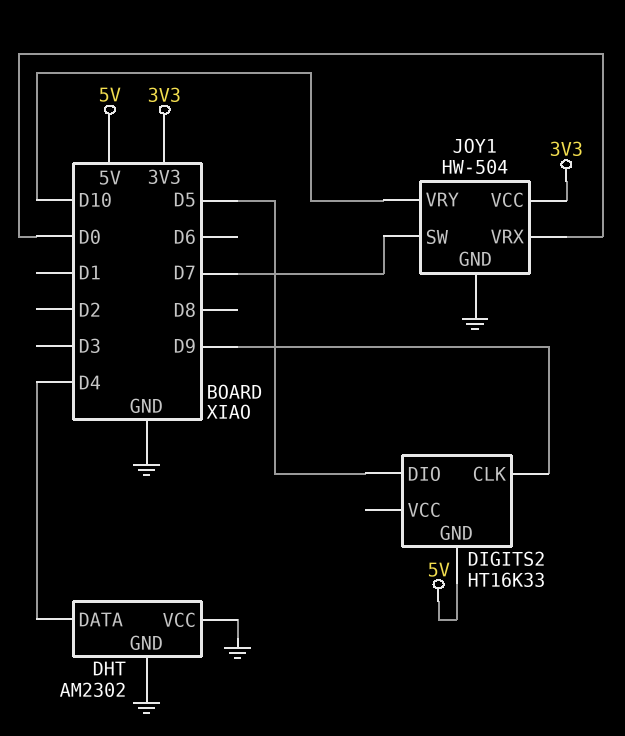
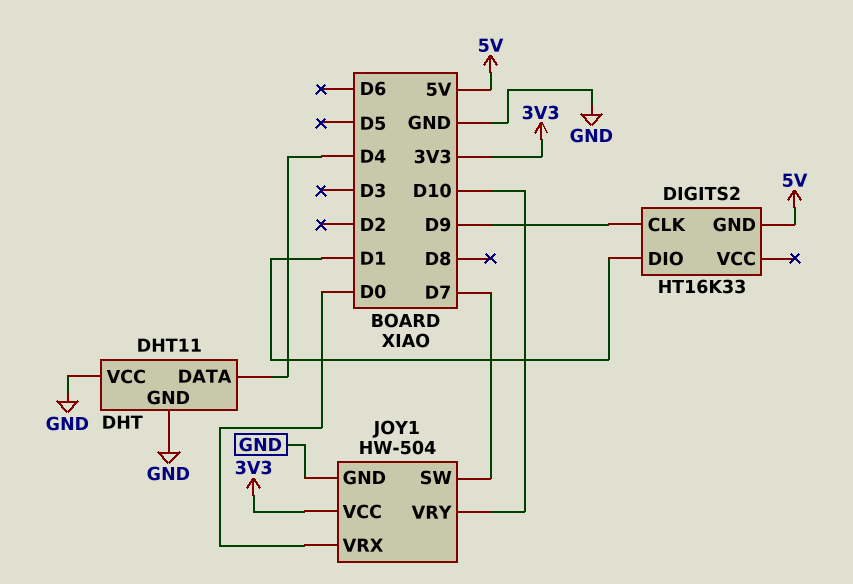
DHT: AM2302 -> DHT11
DIGITS2 pin DIO: D5 -> D1

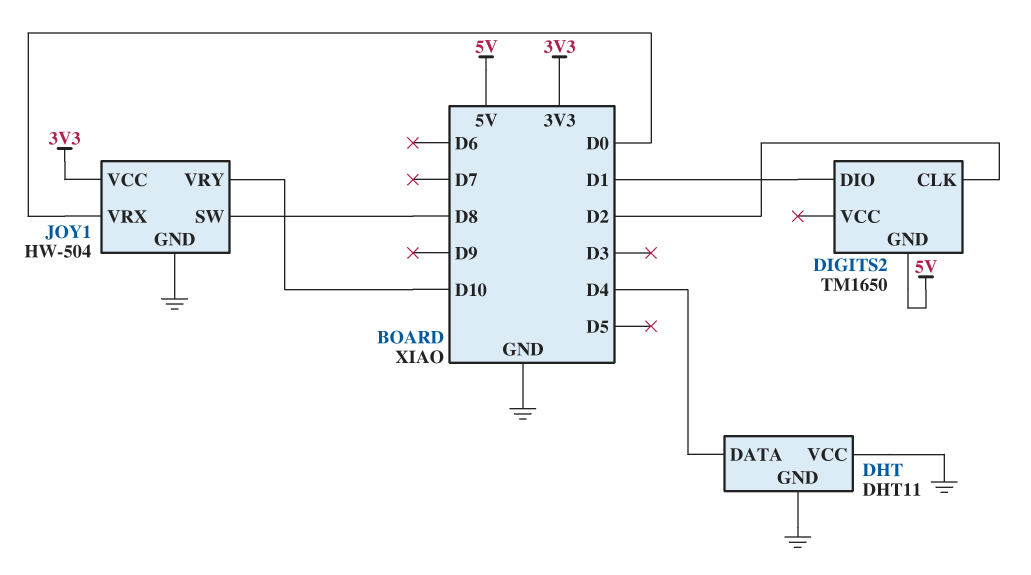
DIGITS2: HT16K33 -> TM1650
DIGITS2 pin CLK: D9 -> D2
JOY1 pin SW: D7 -> D8

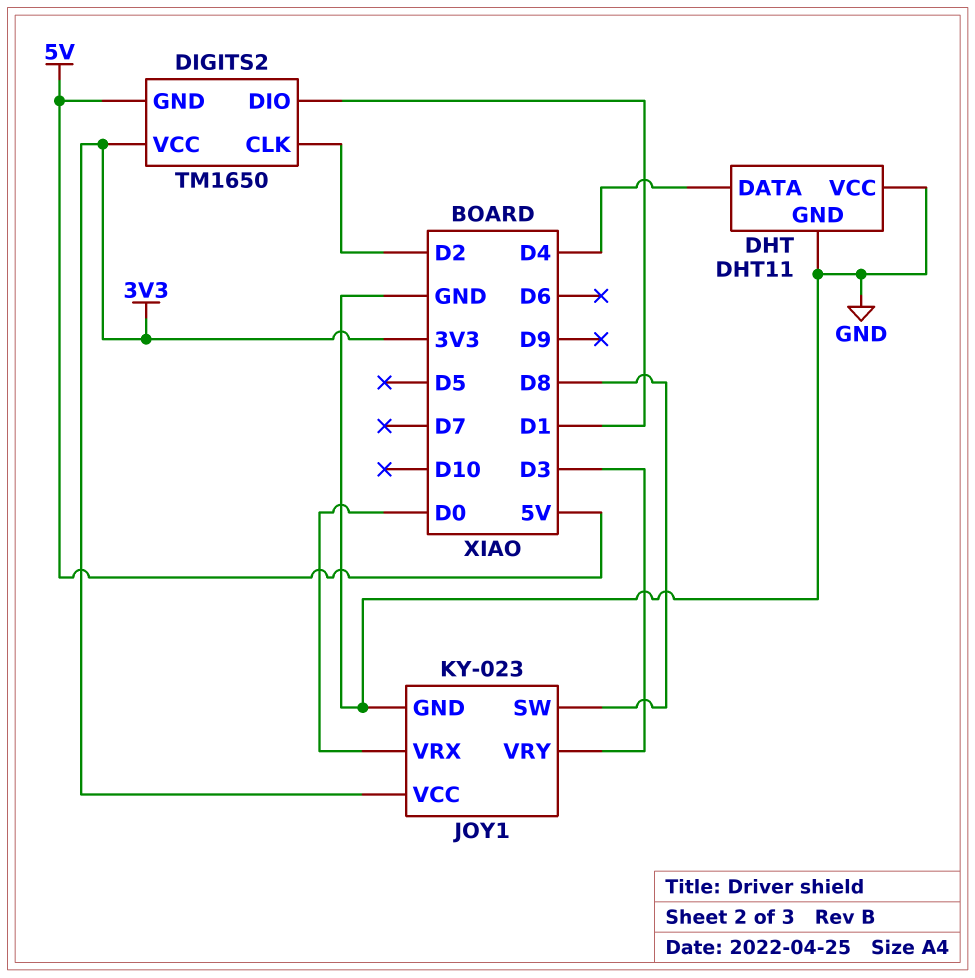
DIGITS2 pin VCC: none -> 3V3
JOY1: HW-504 -> KY-023
JOY1 pin VRY: D10 -> D3

